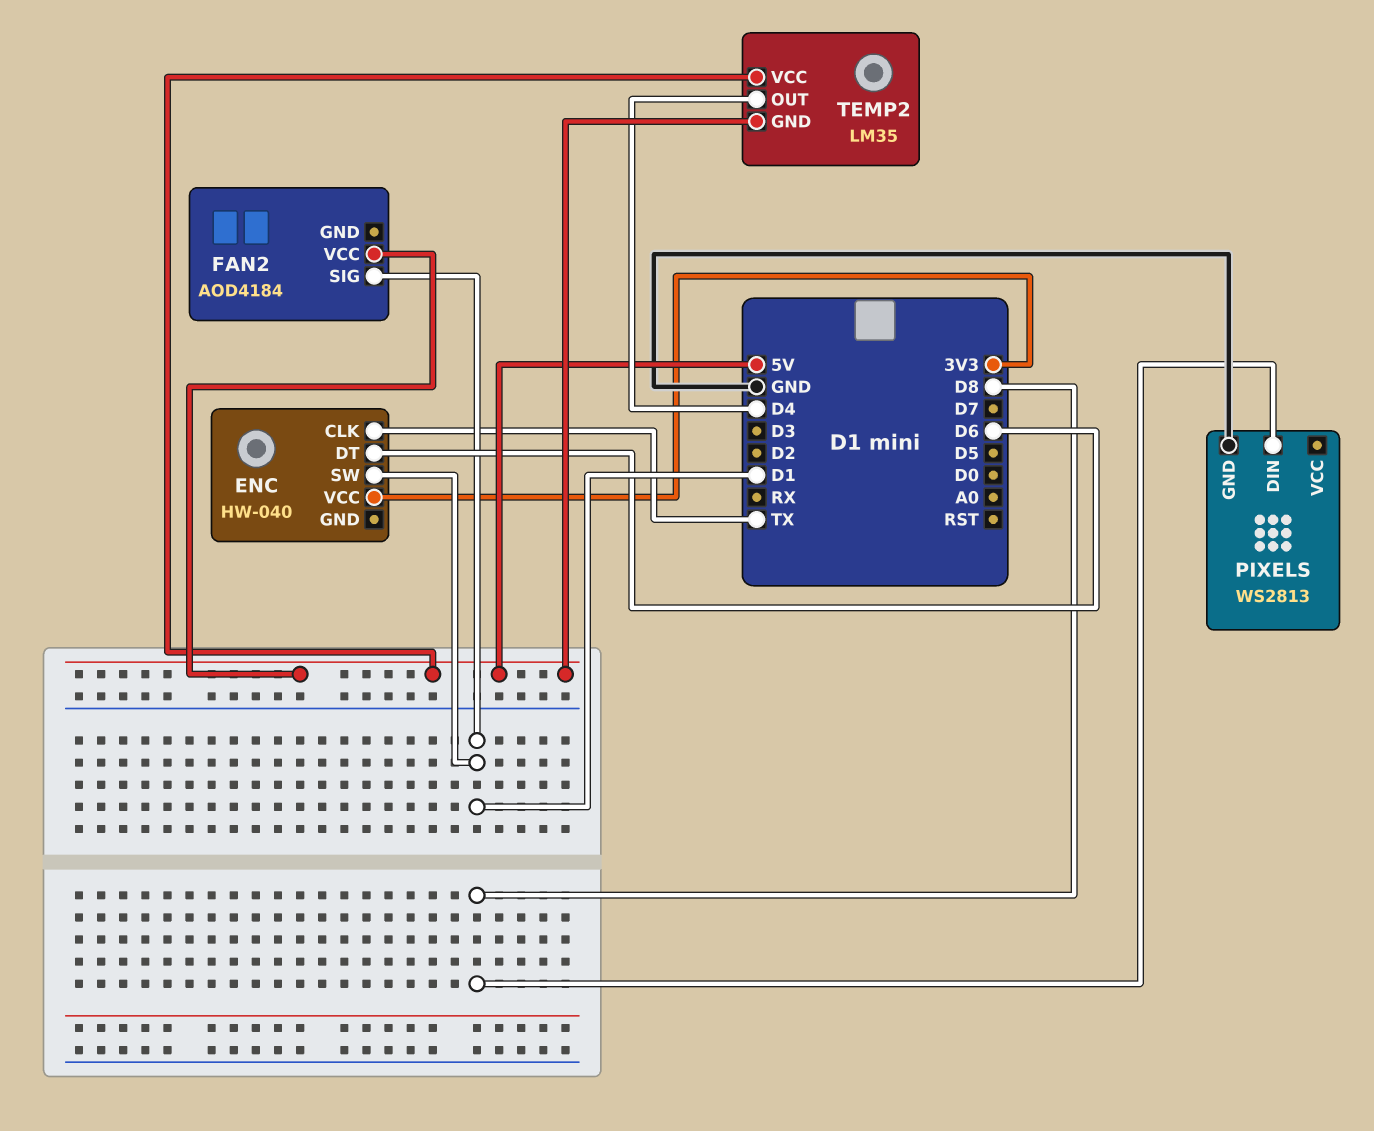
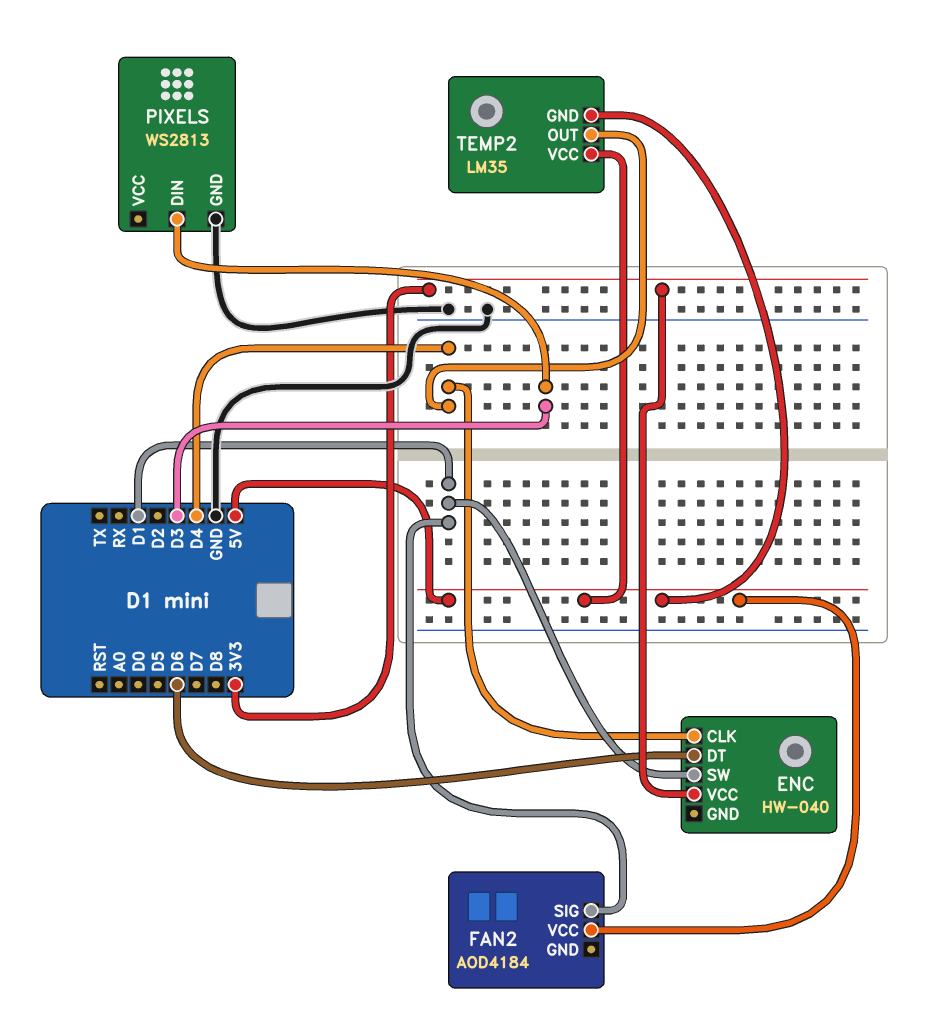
ENC pin CLK: TX -> D4
PIXELS pin DIN: D8 -> D3

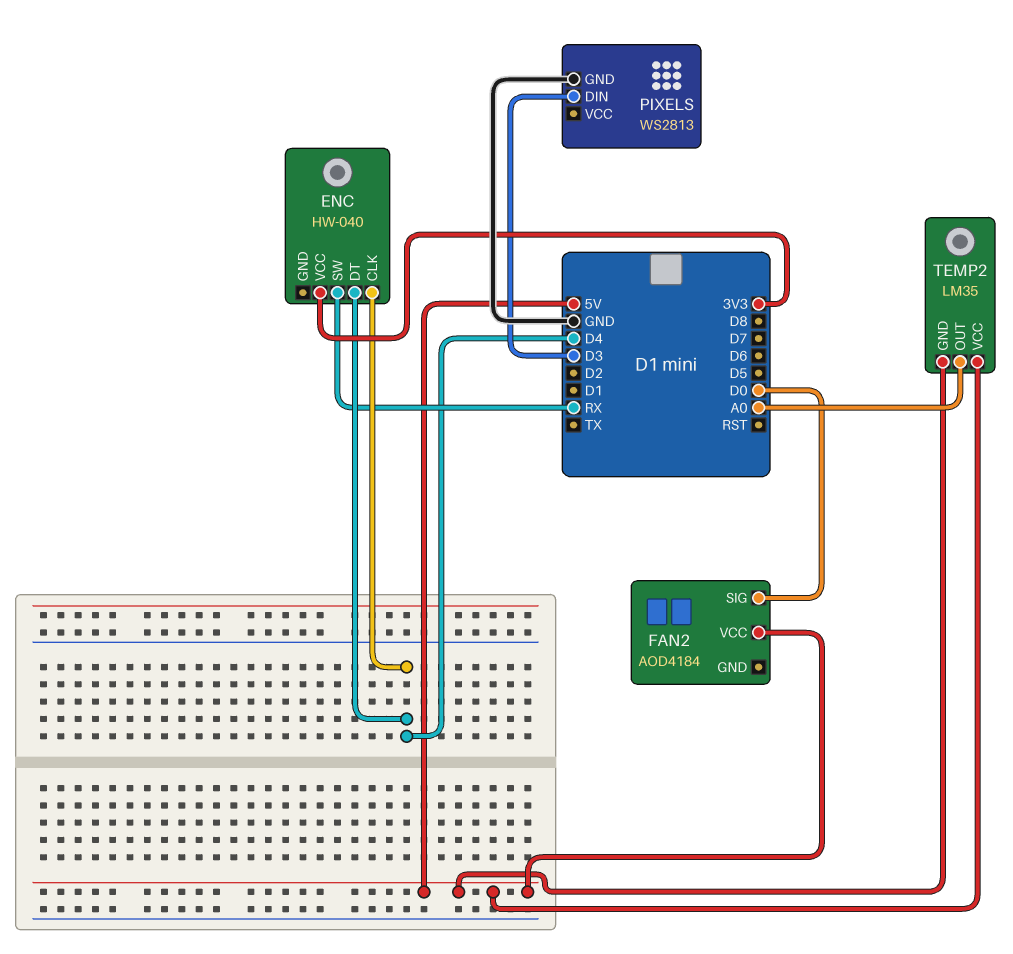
ENC pin DT: D6 -> D4
ENC pin SW: D1 -> RX
FAN2 pin SIG: D1 -> D0
TEMP2 pin OUT: D4 -> A0

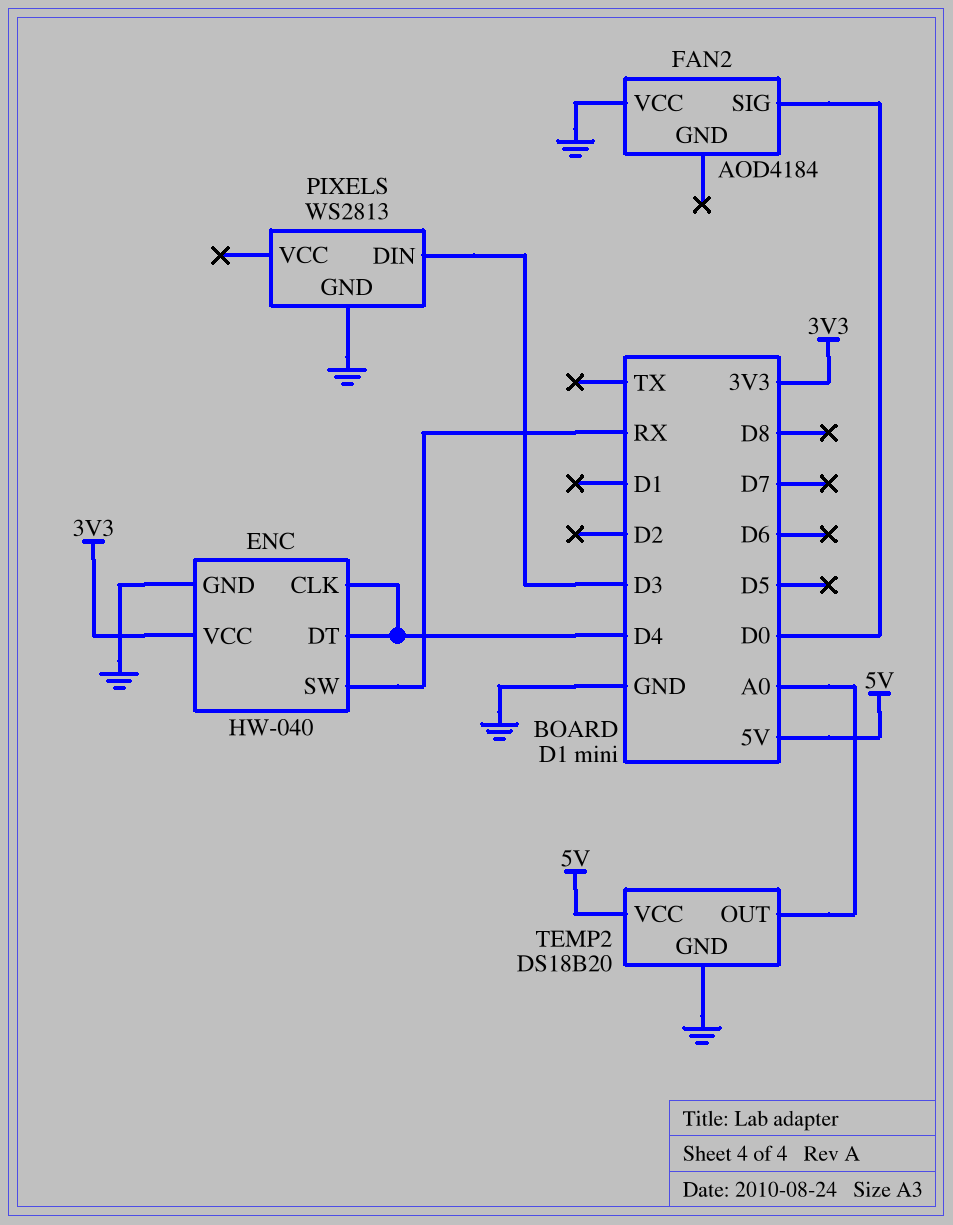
ENC pin GND: none -> GND
FAN2 pin VCC: 5V -> GND
TEMP2: LM35 -> DS18B20
TEMP2 pin GND: 5V -> GND

